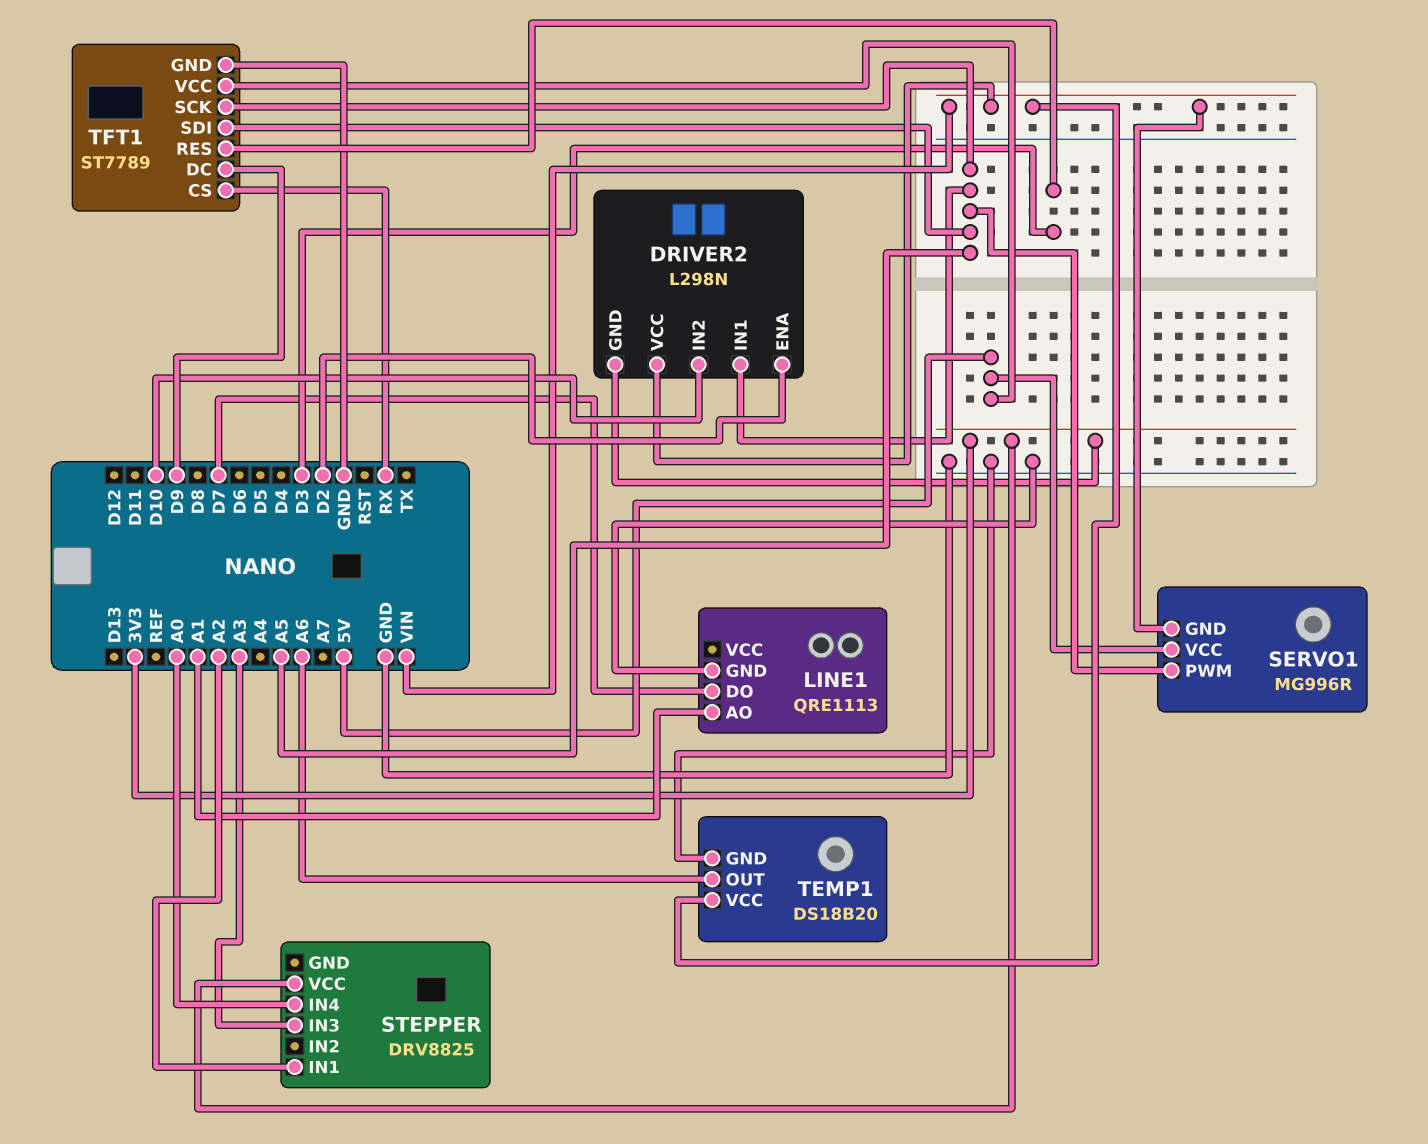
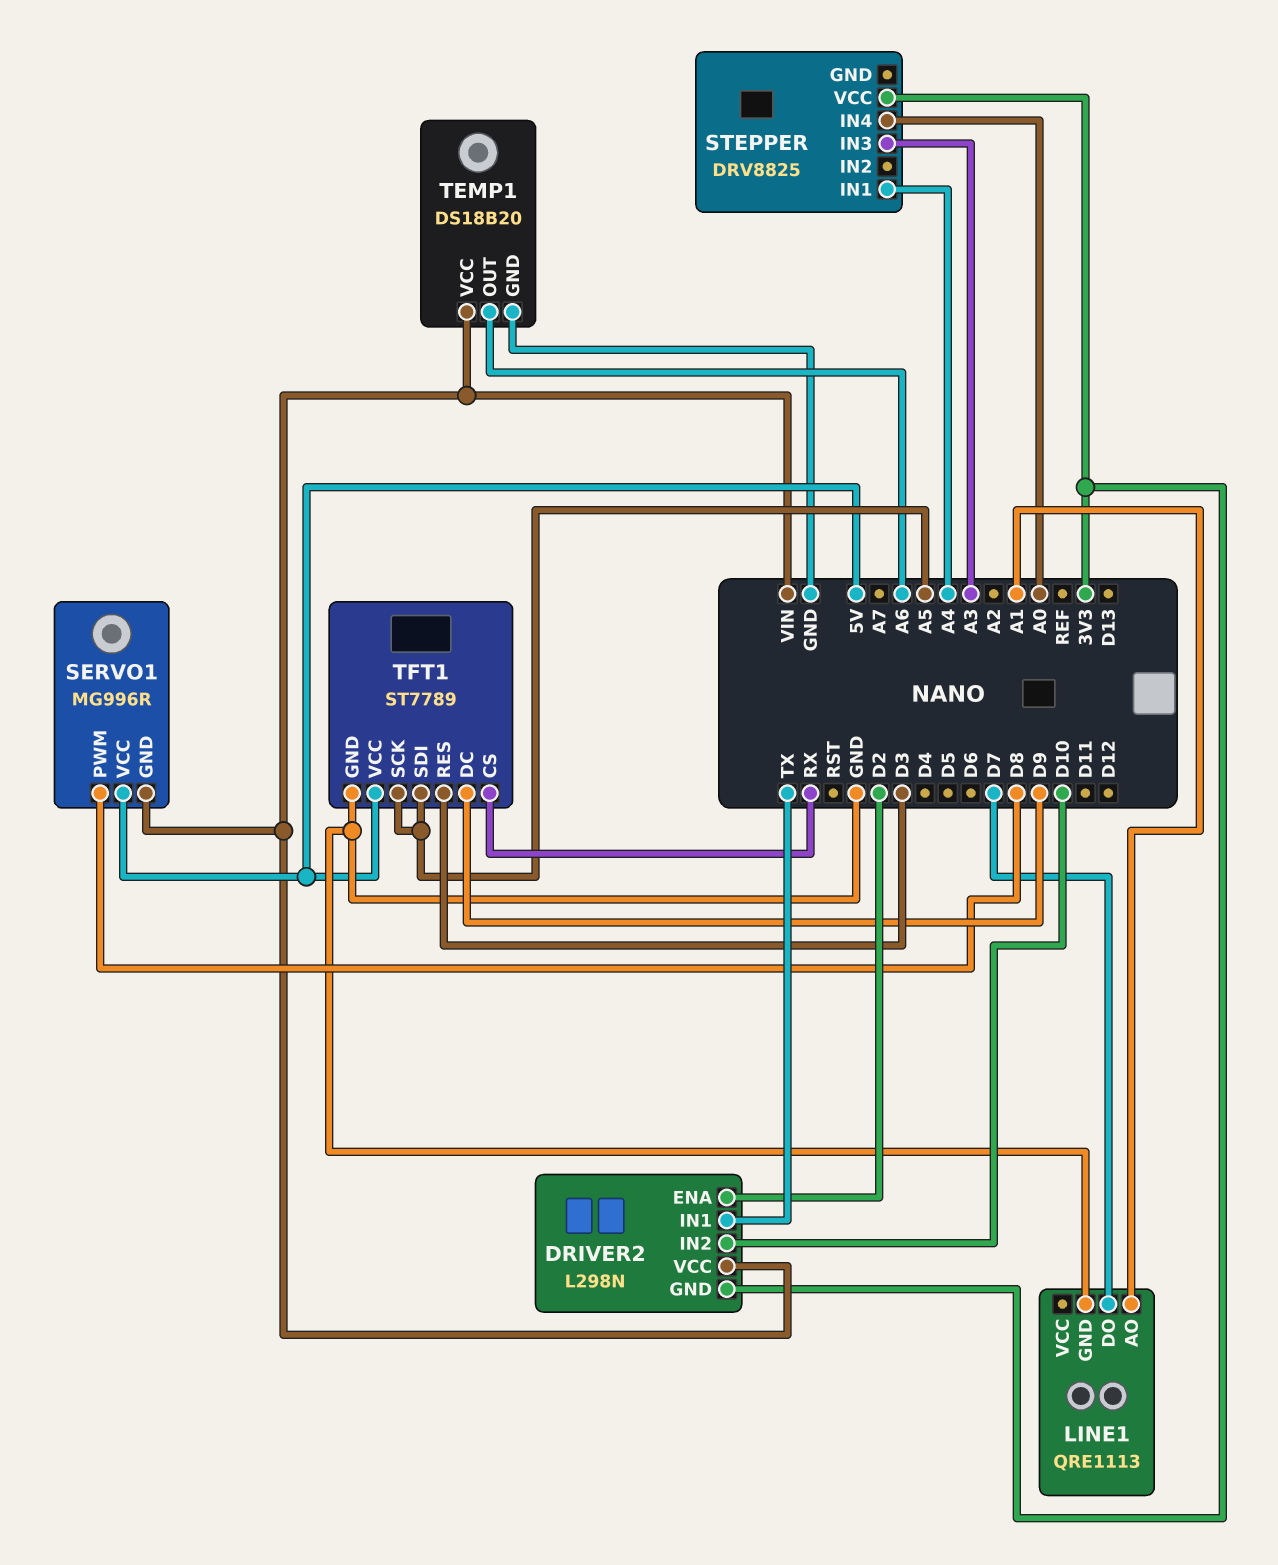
DRIVER2 pin IN1: A5 -> TX
SERVO1 pin PWM: A5 -> D8
STEPPER pin IN1: A2 -> A4

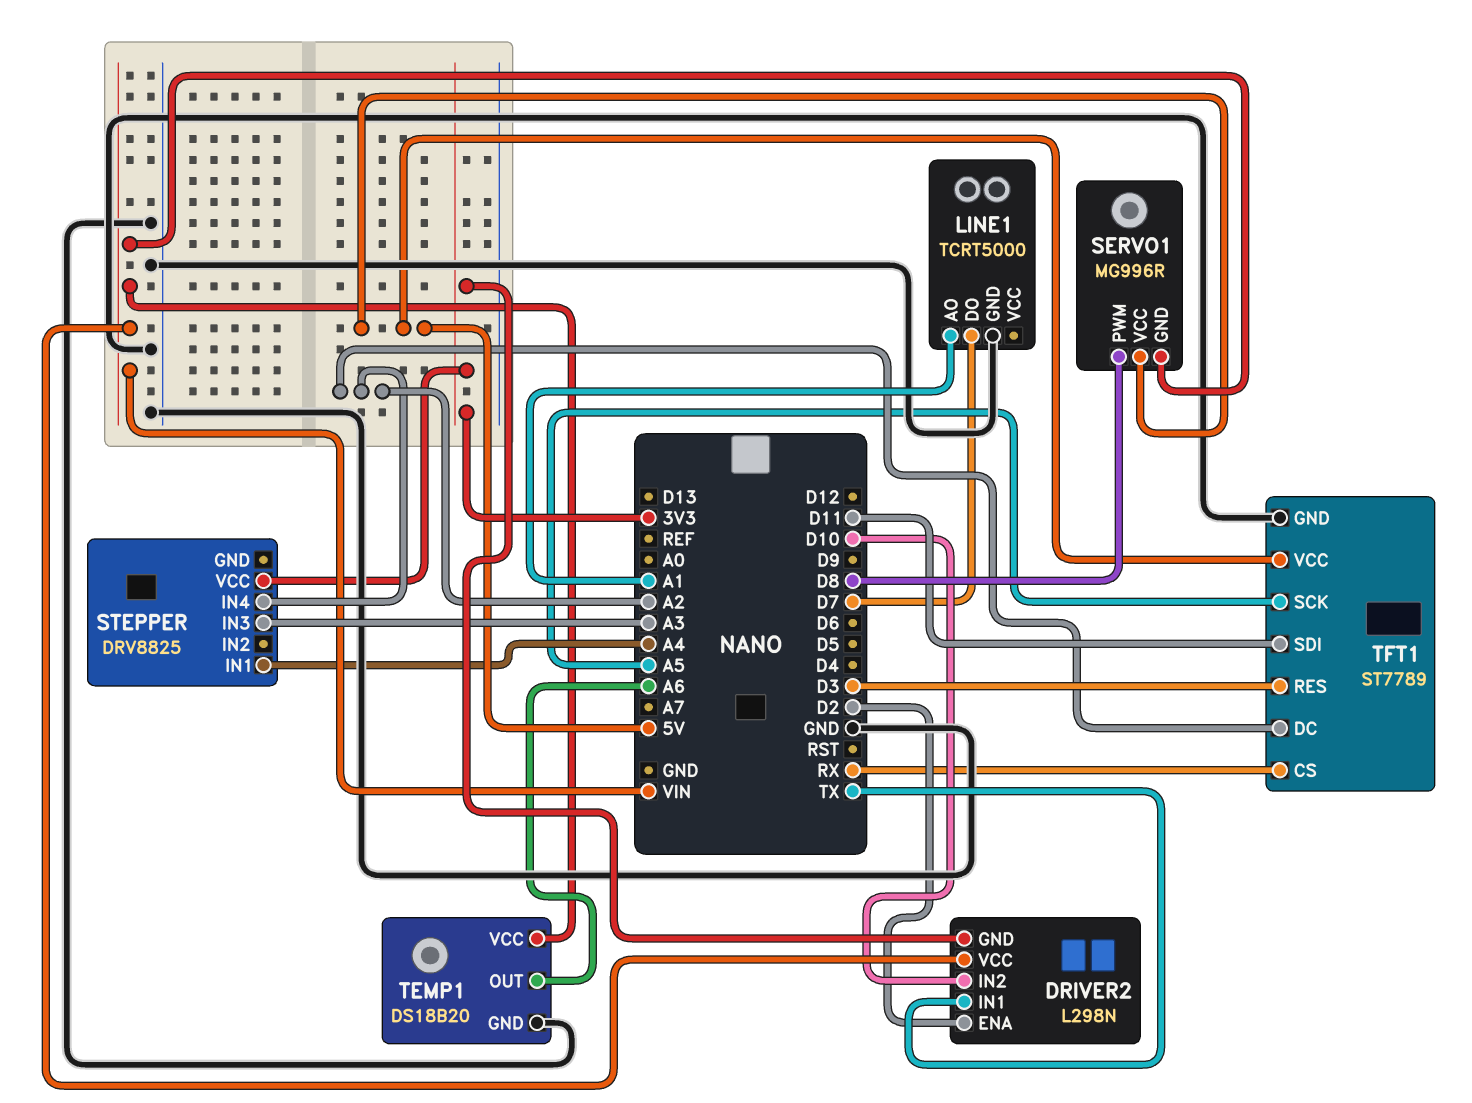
LINE1: QRE1113 -> TCRT5000
STEPPER pin IN4: A0 -> A2
TFT1 pin DC: D9 -> A2
TFT1 pin SDI: A5 -> D11

